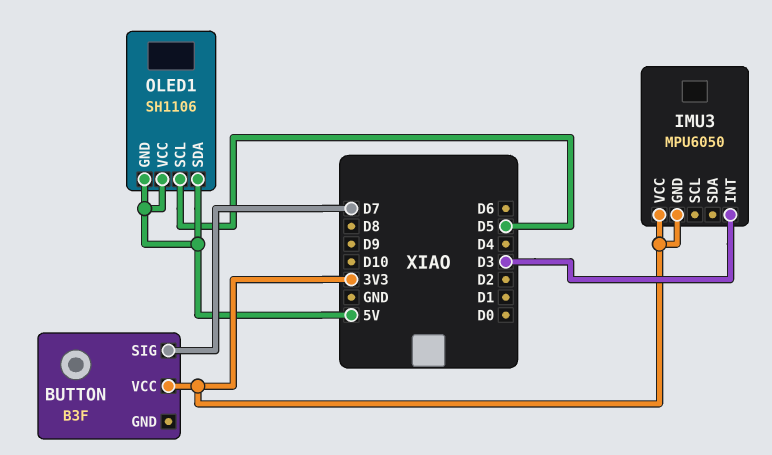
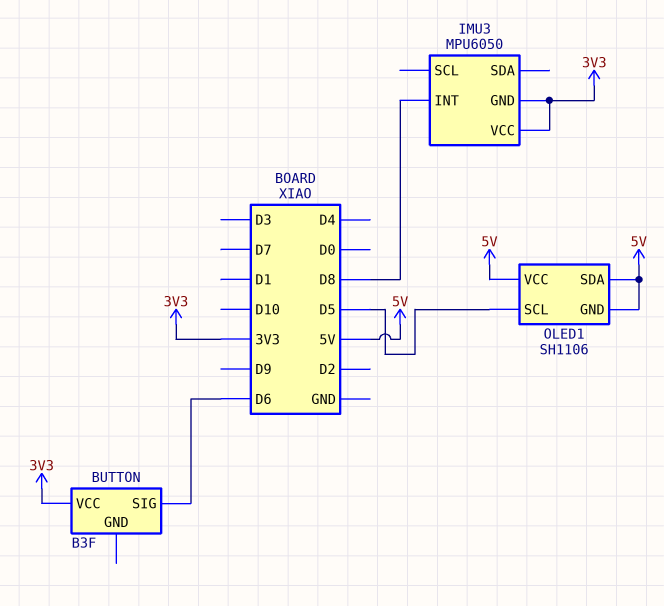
BUTTON pin SIG: D7 -> D6
IMU3 pin INT: D3 -> D8

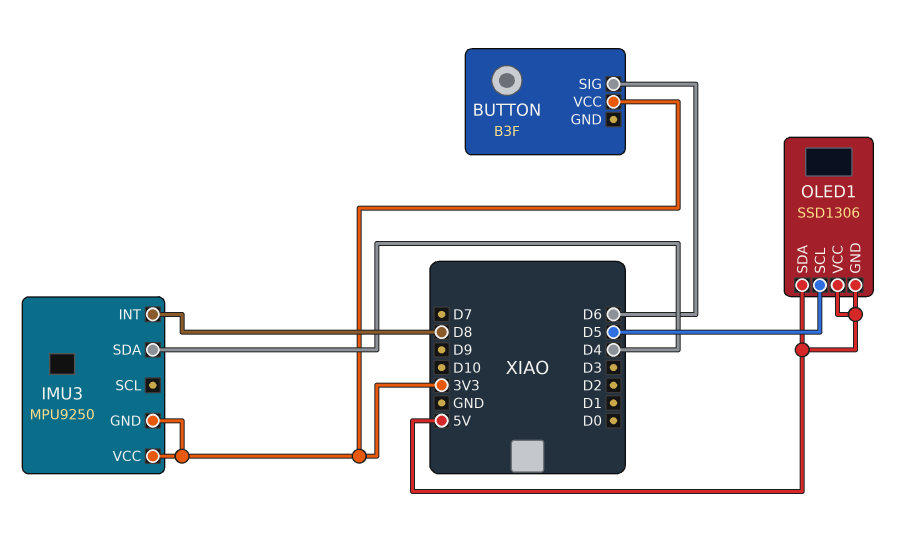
IMU3: MPU6050 -> MPU9250
IMU3 pin SDA: none -> D4
OLED1: SH1106 -> SSD1306

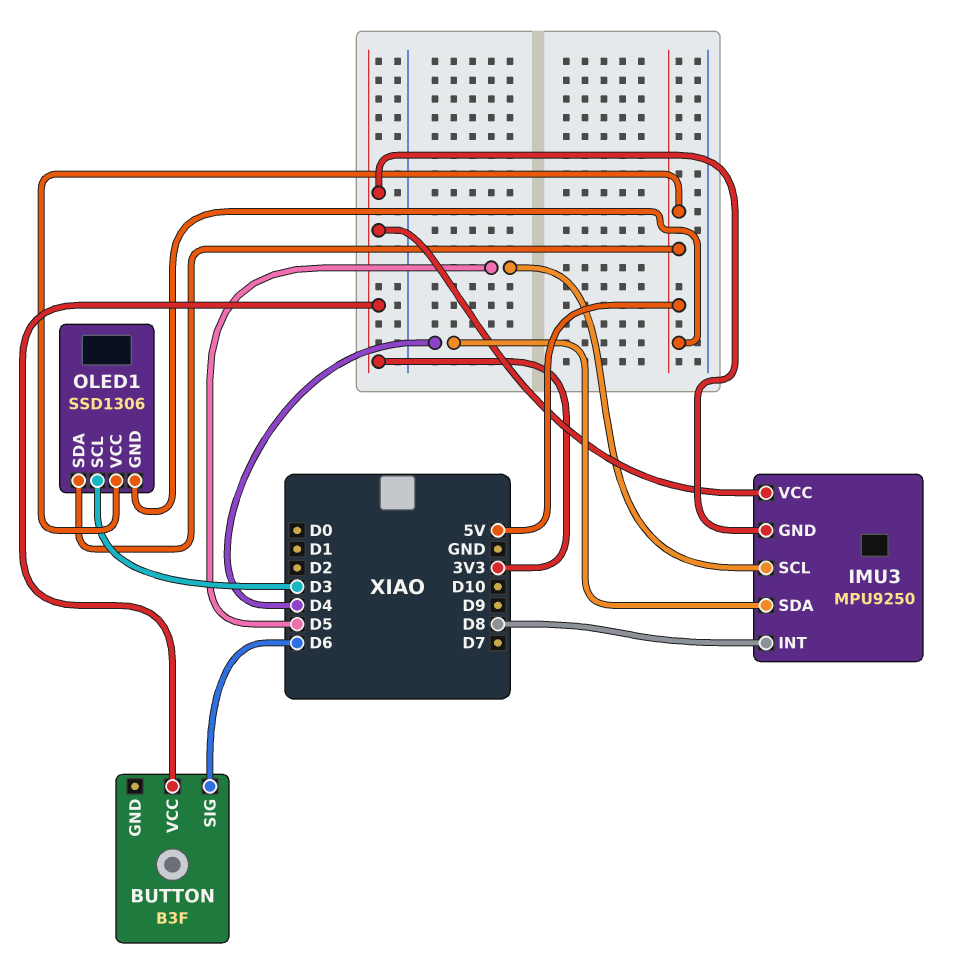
IMU3 pin SCL: none -> D5
OLED1 pin SCL: D5 -> D3

